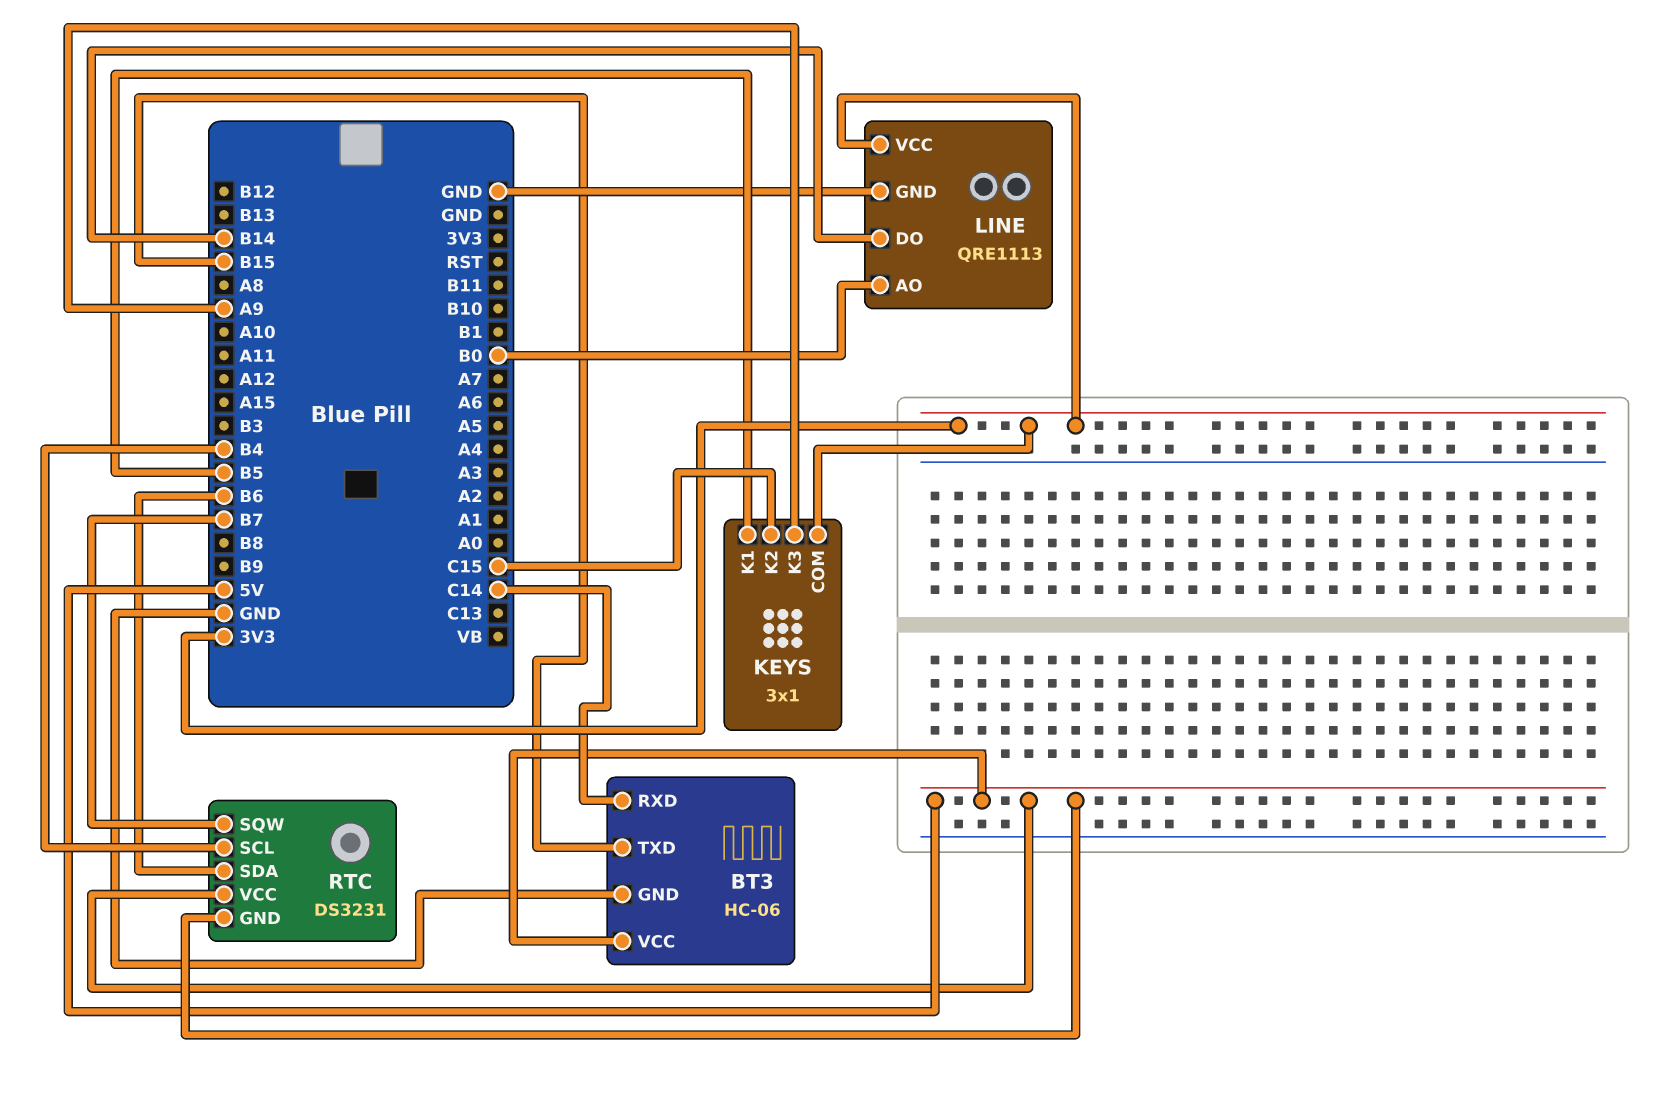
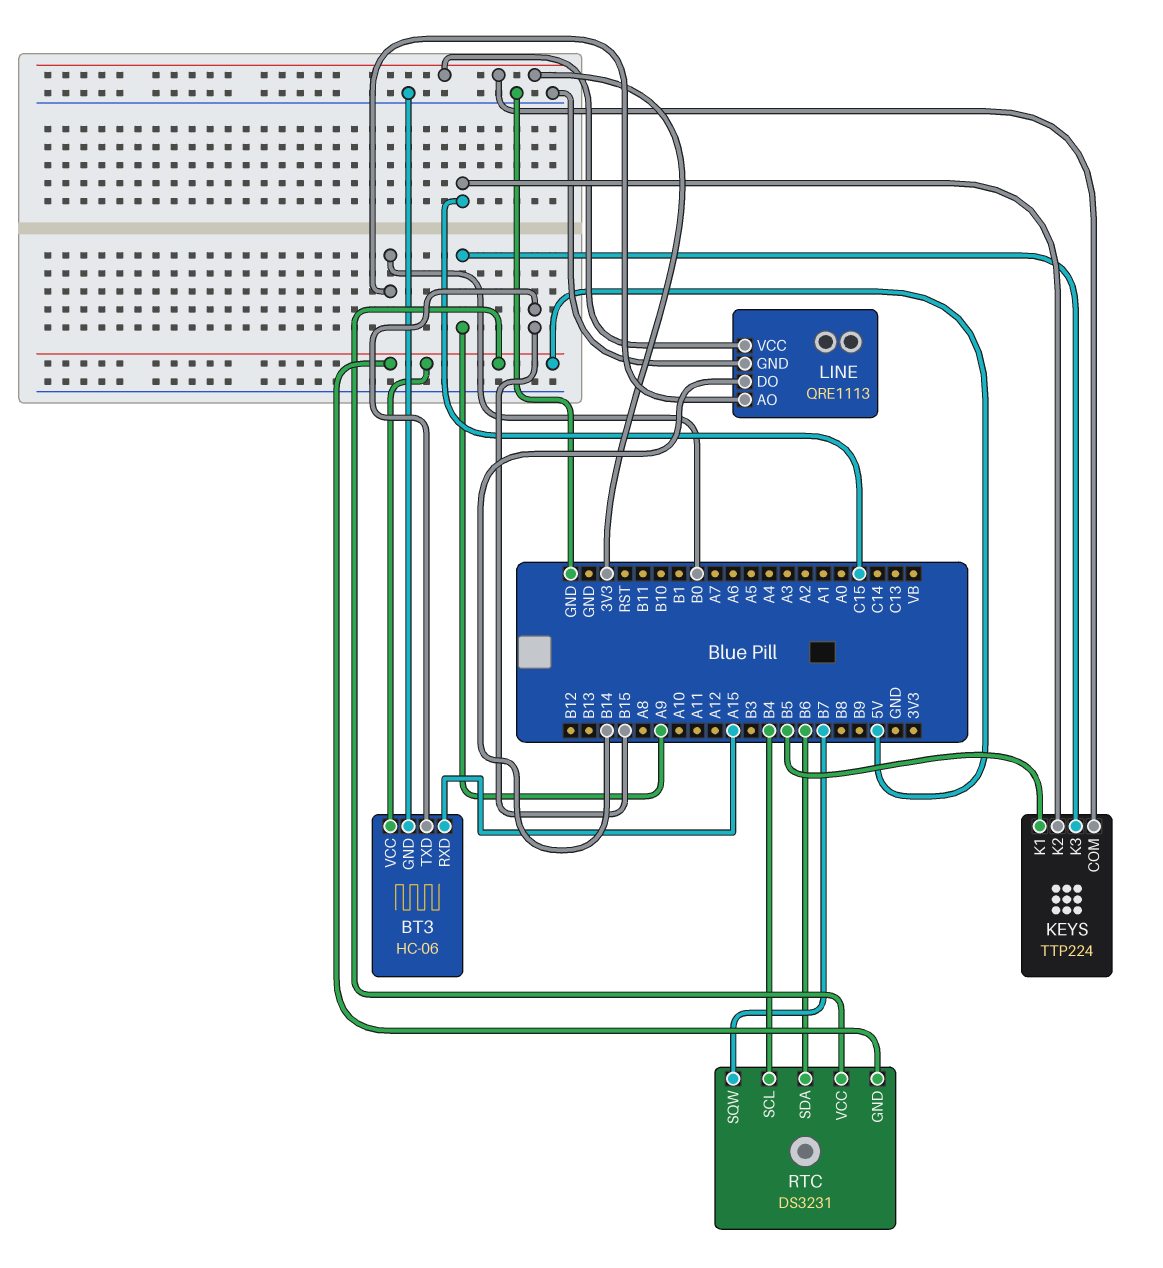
BT3 pin RXD: C14 -> A15
KEYS: 3x1 -> TTP224

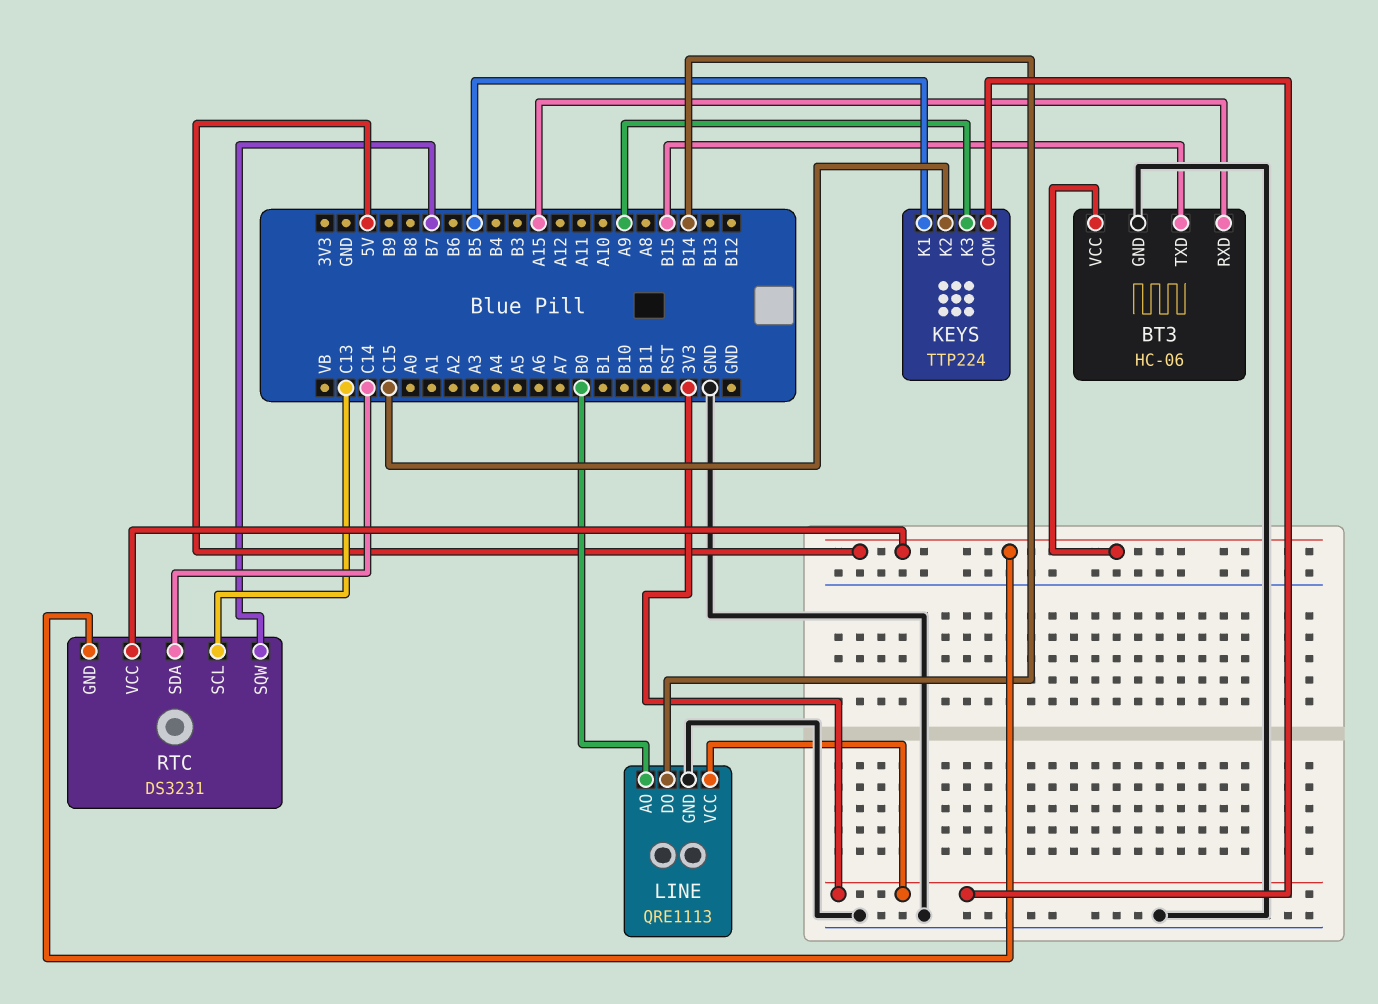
RTC pin SCL: B4 -> C13
RTC pin SDA: B6 -> C14

